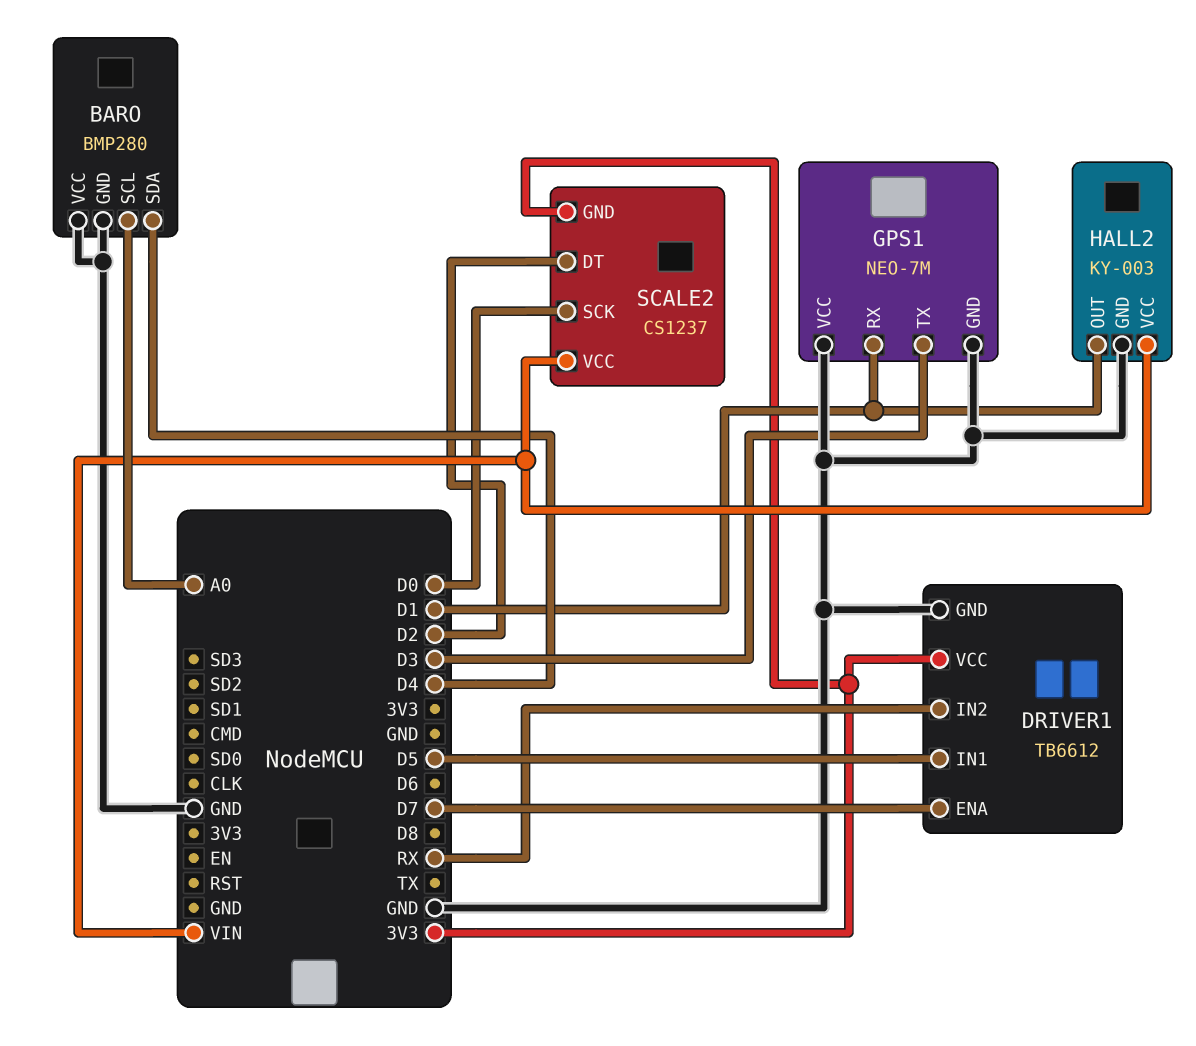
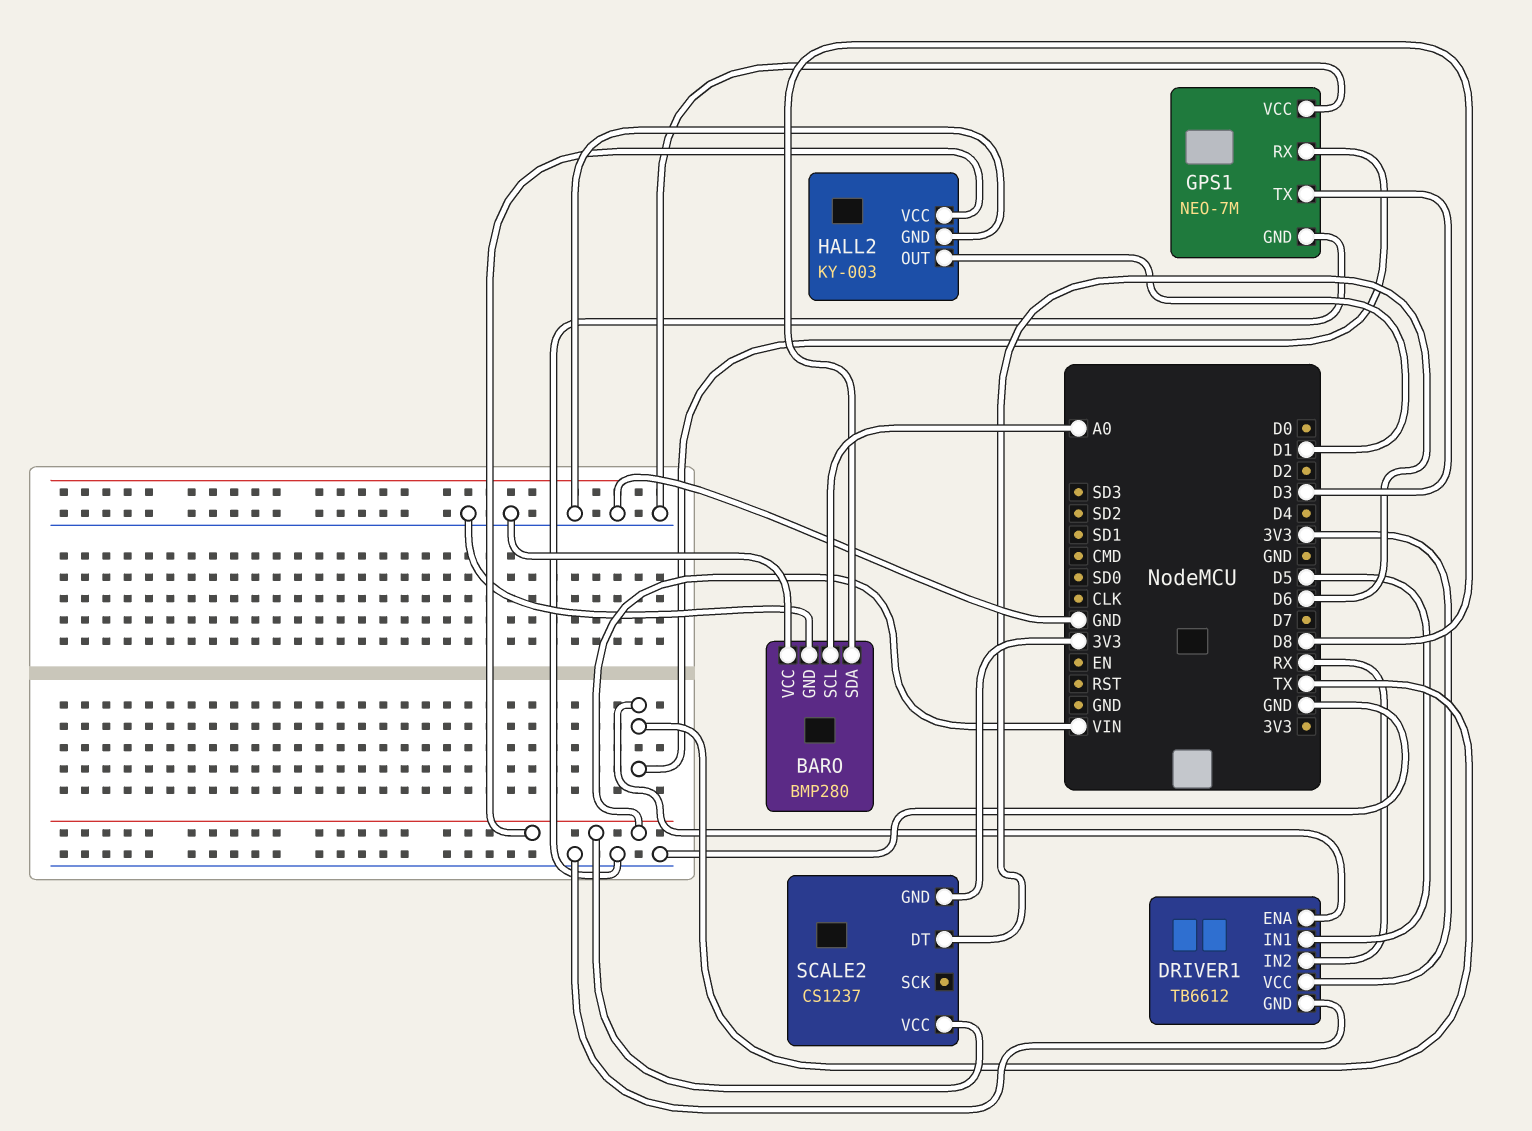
BARO pin SDA: D4 -> D8
DRIVER1 pin ENA: D7 -> TX
GPS1 pin RX: D1 -> TX
SCALE2 pin DT: D2 -> D6
SCALE2 pin SCK: D0 -> none

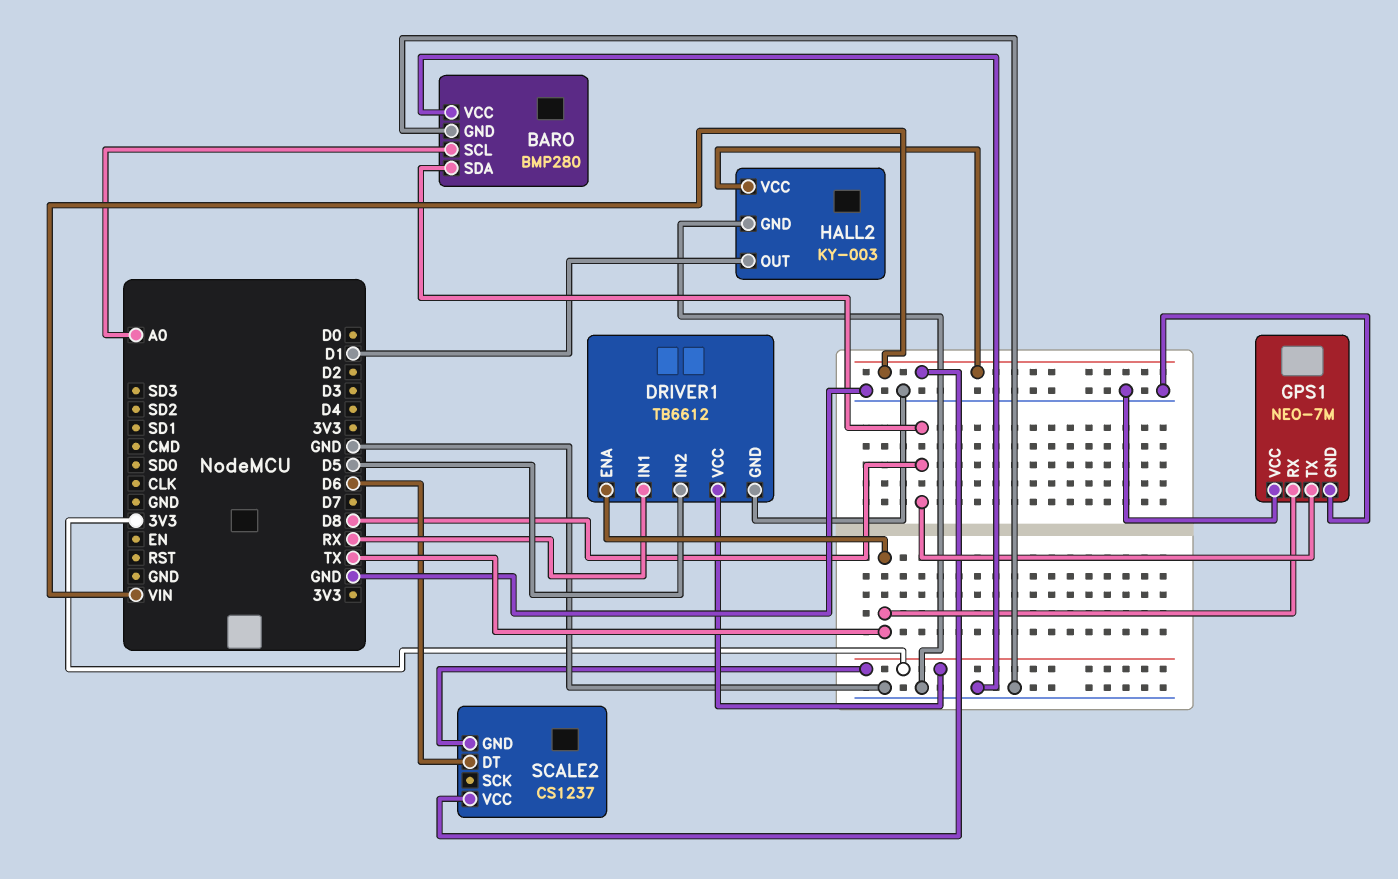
DRIVER1 pin IN1: D5 -> RX
DRIVER1 pin IN2: RX -> D5
GPS1 pin TX: D3 -> D8

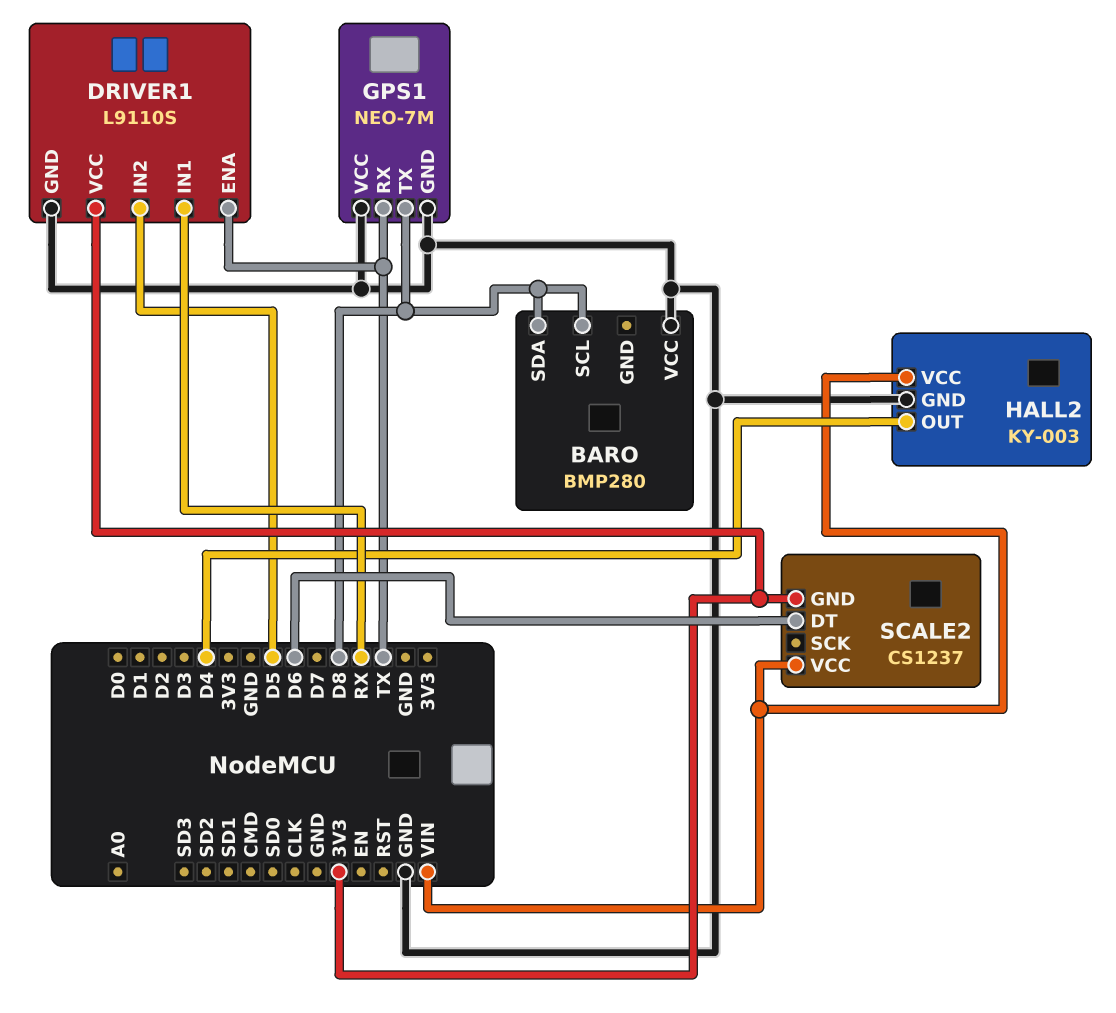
BARO pin GND: GND -> none
BARO pin SCL: A0 -> D8
DRIVER1: TB6612 -> L9110S
HALL2 pin OUT: D1 -> D4

